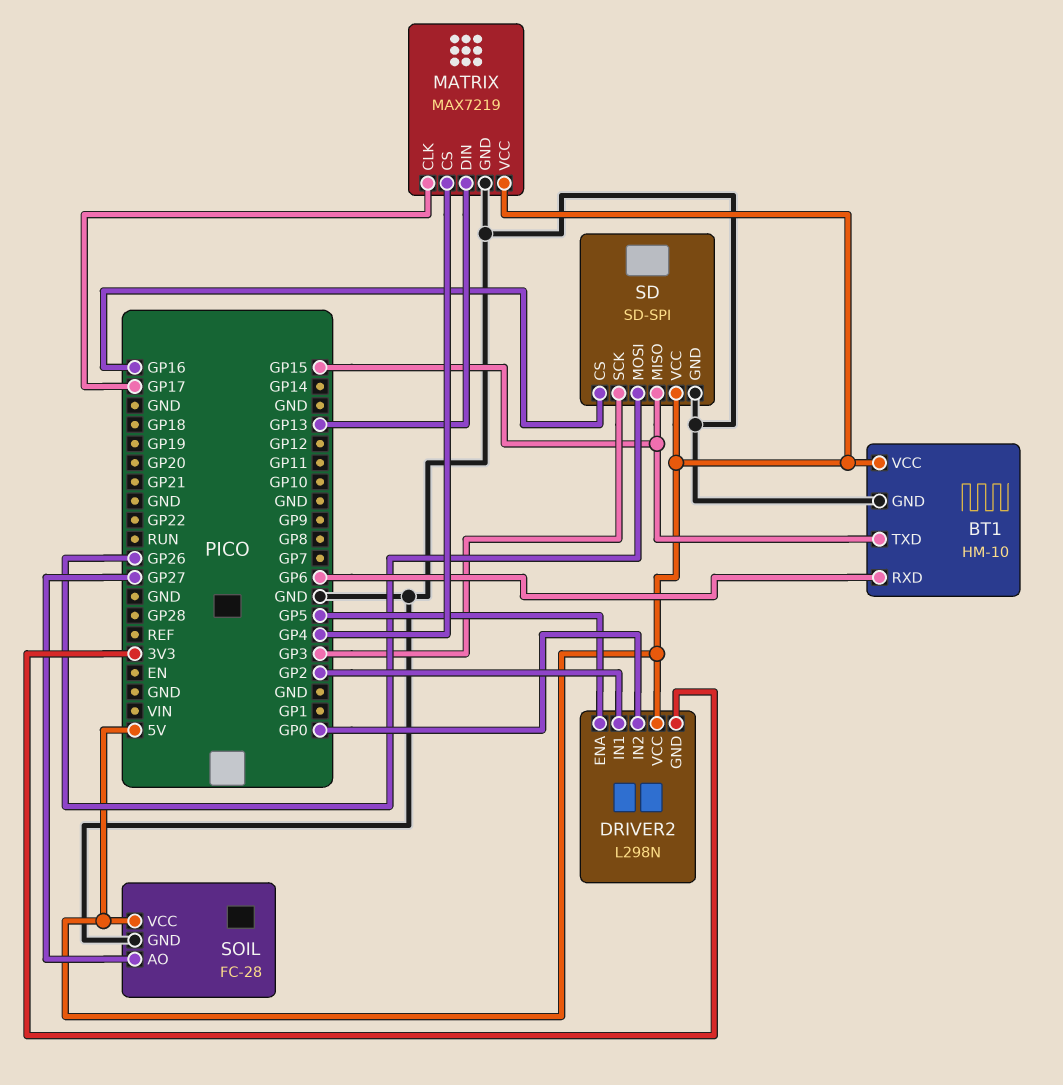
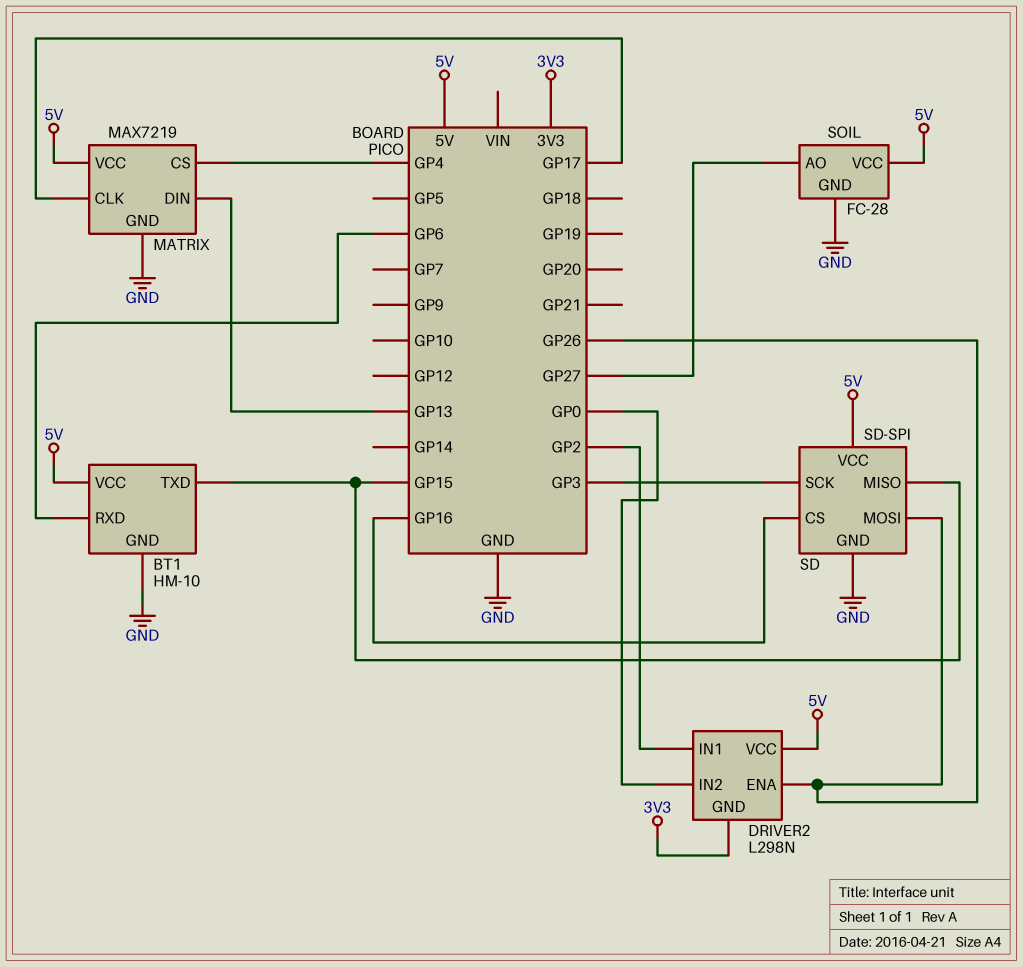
DRIVER2 pin ENA: GP5 -> GP26

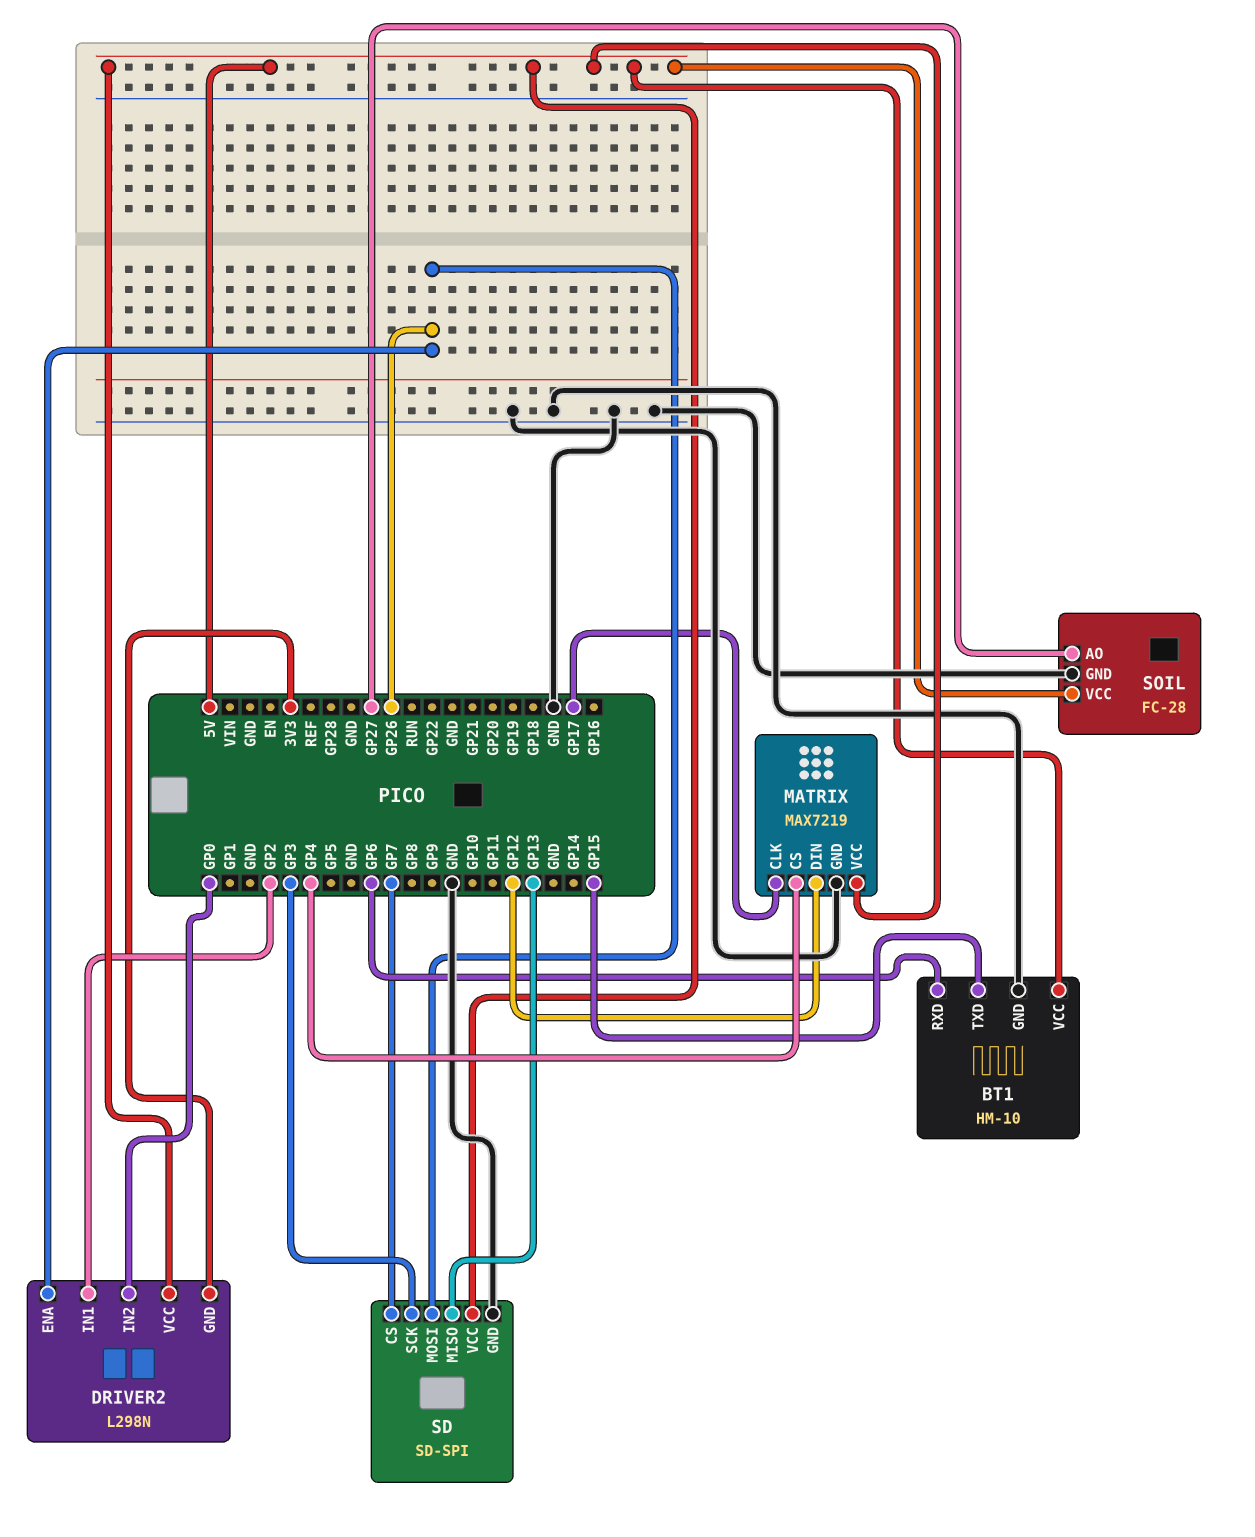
MATRIX pin DIN: GP13 -> GP12
SD pin CS: GP16 -> GP7
SD pin MISO: GP15 -> GP13

